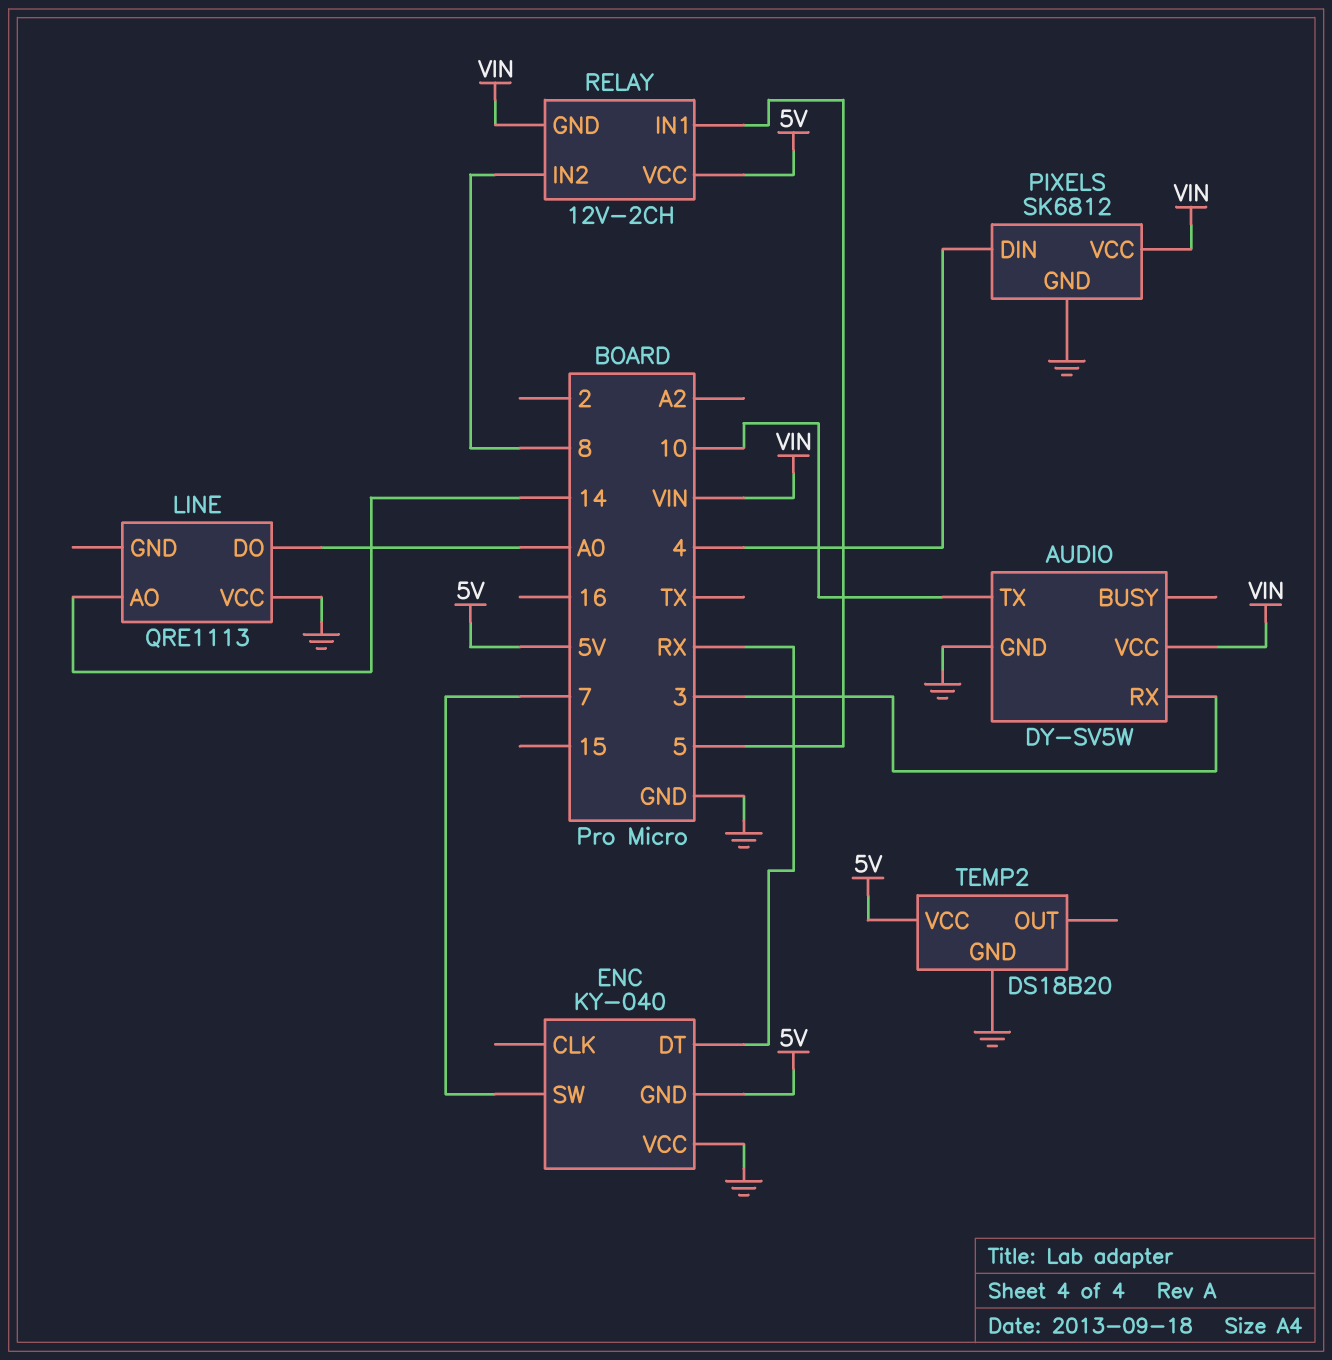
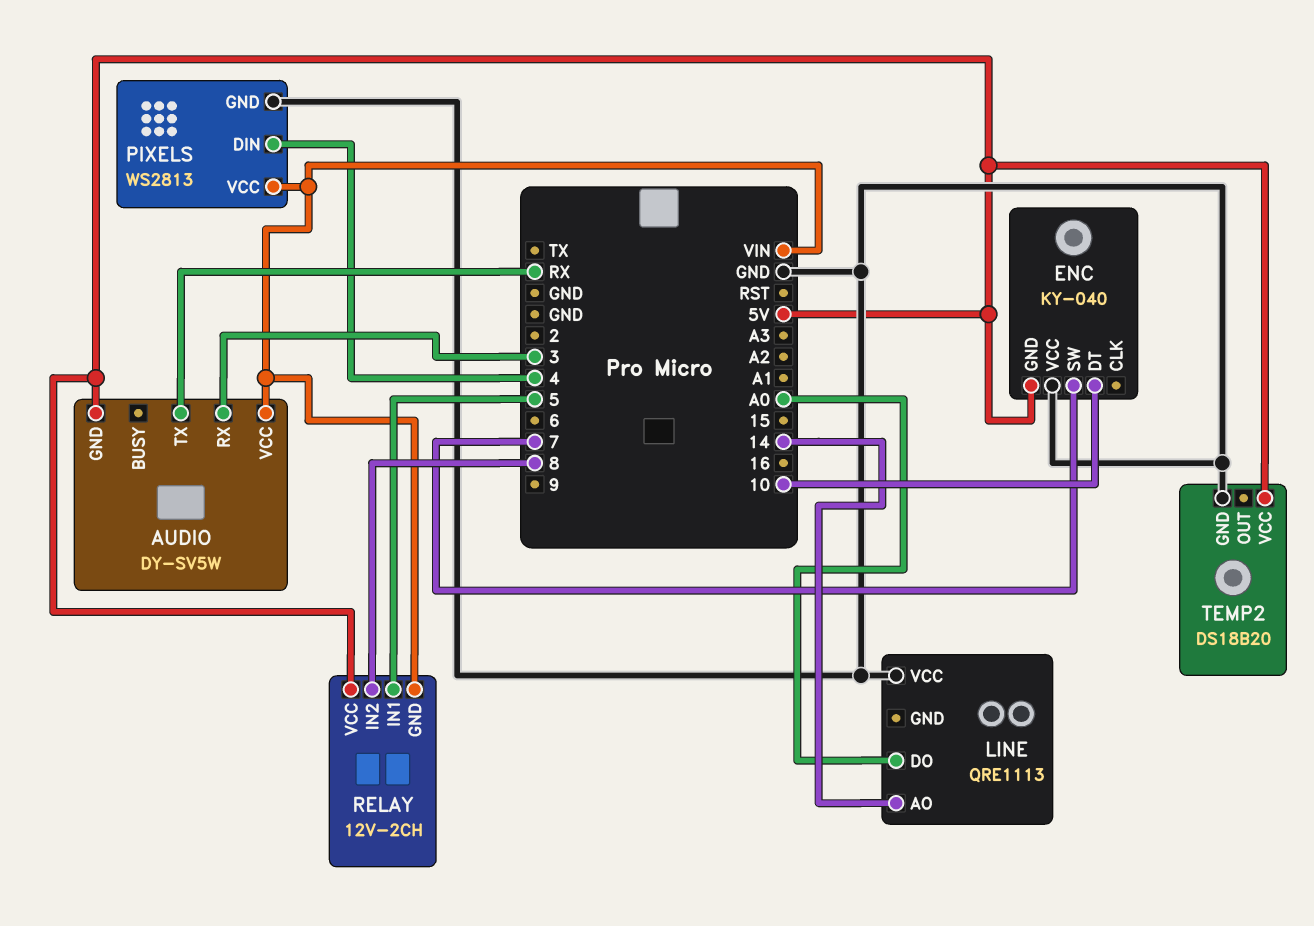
AUDIO pin GND: GND -> 5V
AUDIO pin TX: 10 -> RX
ENC pin DT: RX -> 10
PIXELS: SK6812 -> WS2813

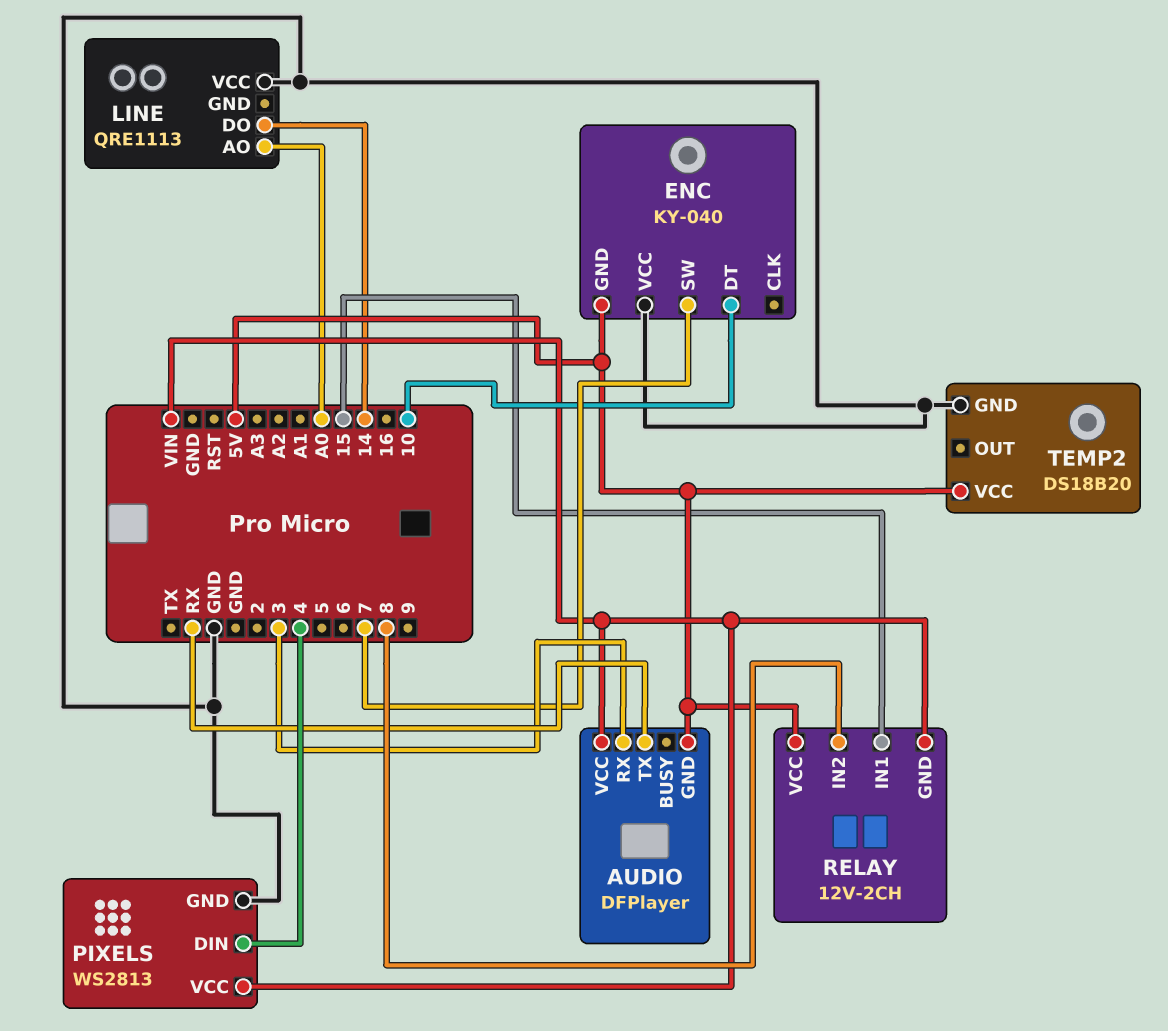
AUDIO: DY-SV5W -> DFPlayer
LINE pin AO: 14 -> A0
LINE pin DO: A0 -> 14
RELAY pin IN1: 5 -> 15

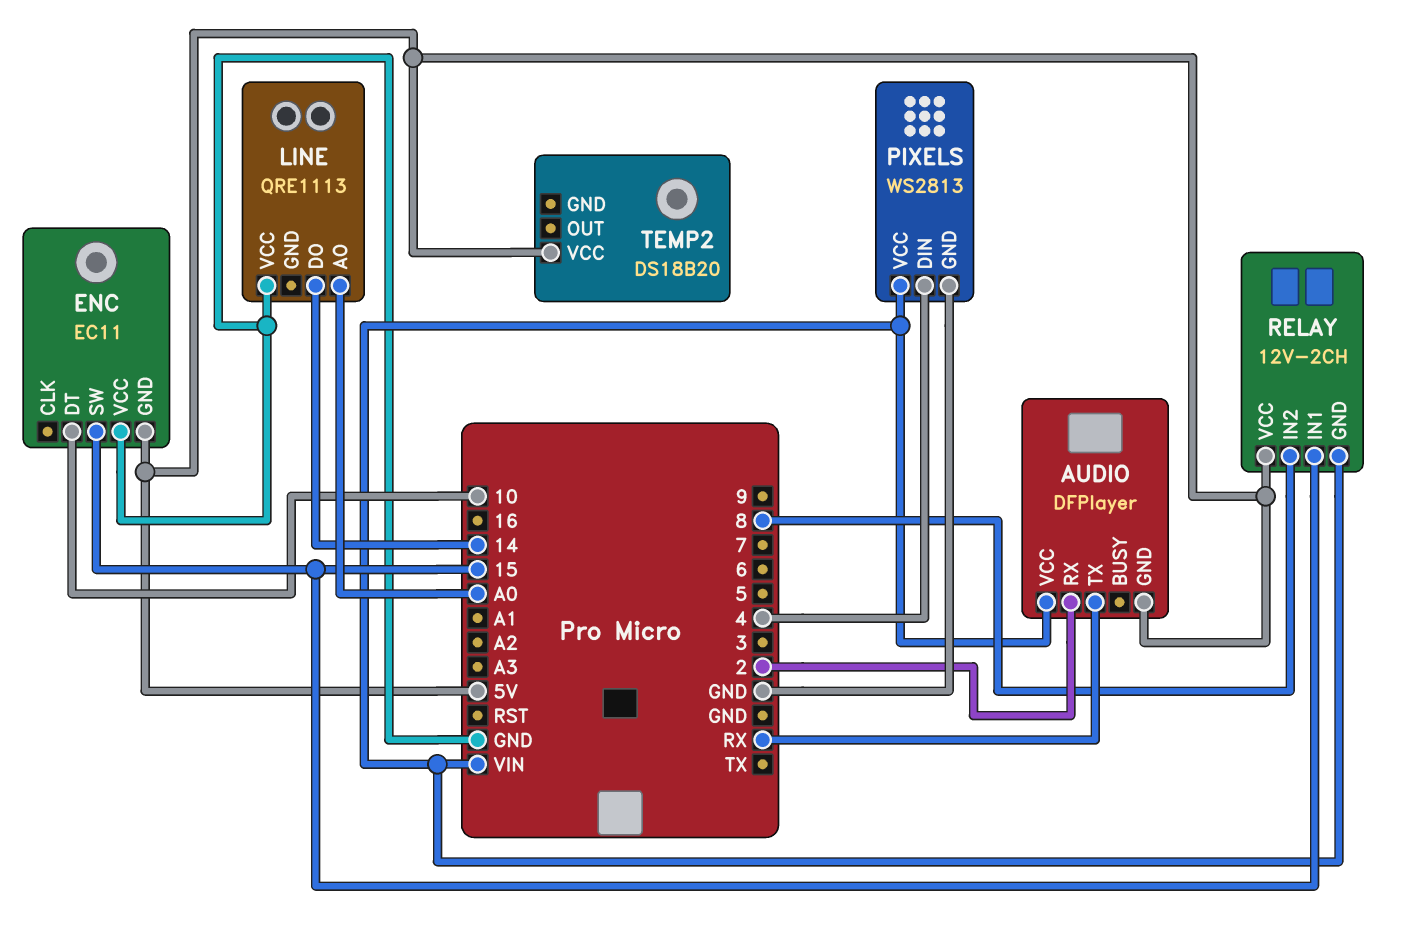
AUDIO pin RX: 3 -> 2
ENC: KY-040 -> EC11
ENC pin SW: 7 -> 15
TEMP2 pin GND: GND -> none

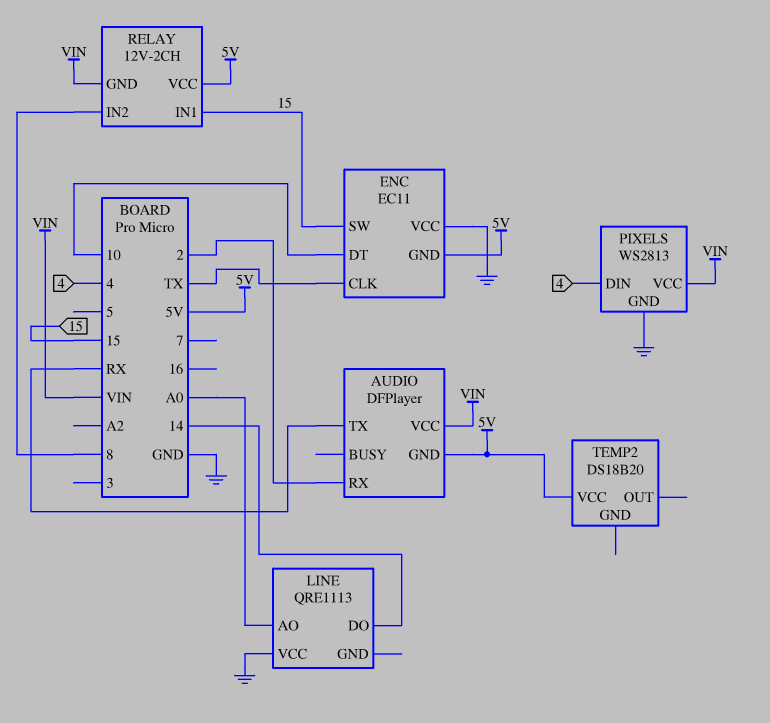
ENC pin CLK: none -> TX

